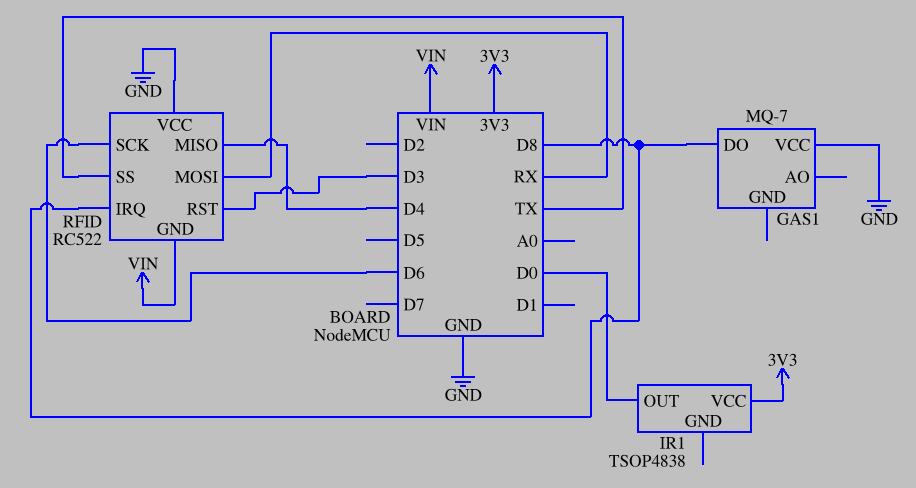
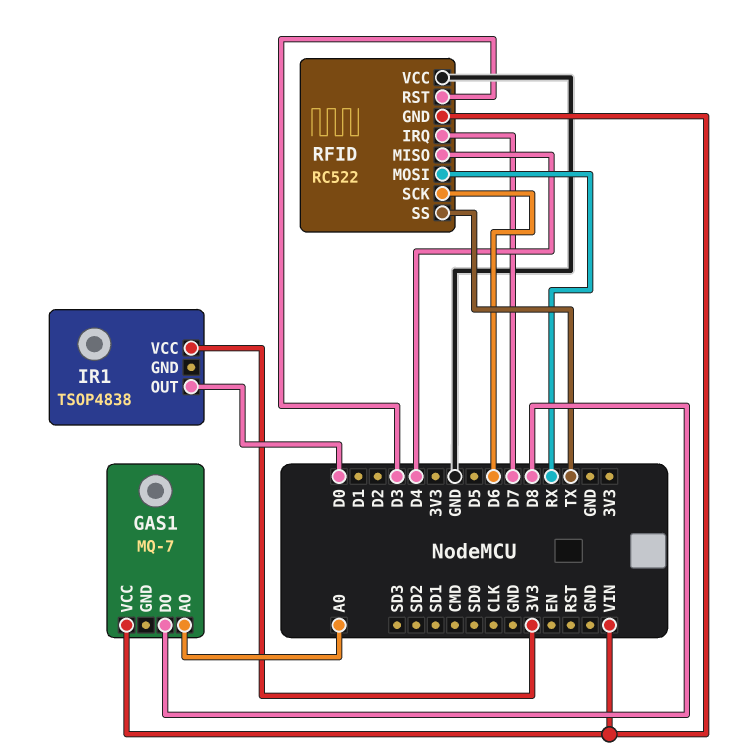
GAS1 pin AO: none -> A0
GAS1 pin VCC: GND -> VIN
RFID pin IRQ: D8 -> D7

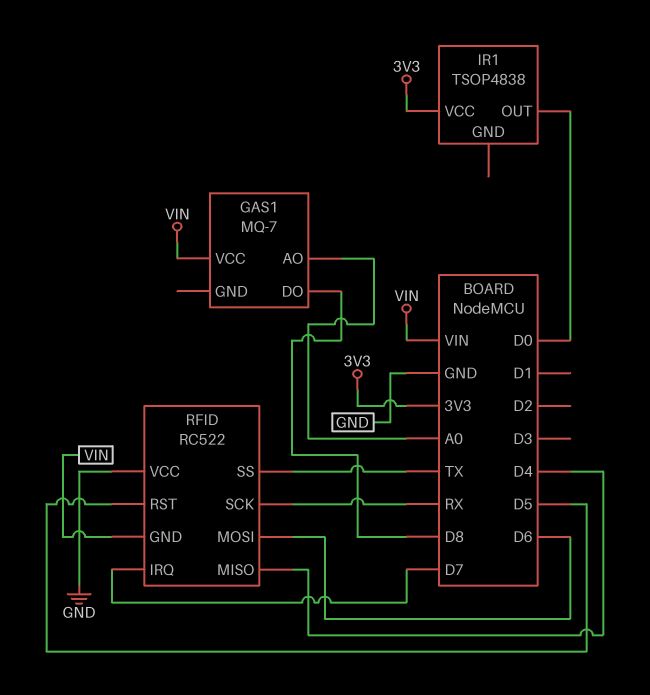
RFID pin MOSI: RX -> D6
RFID pin RST: D3 -> D5
RFID pin SCK: D6 -> RX

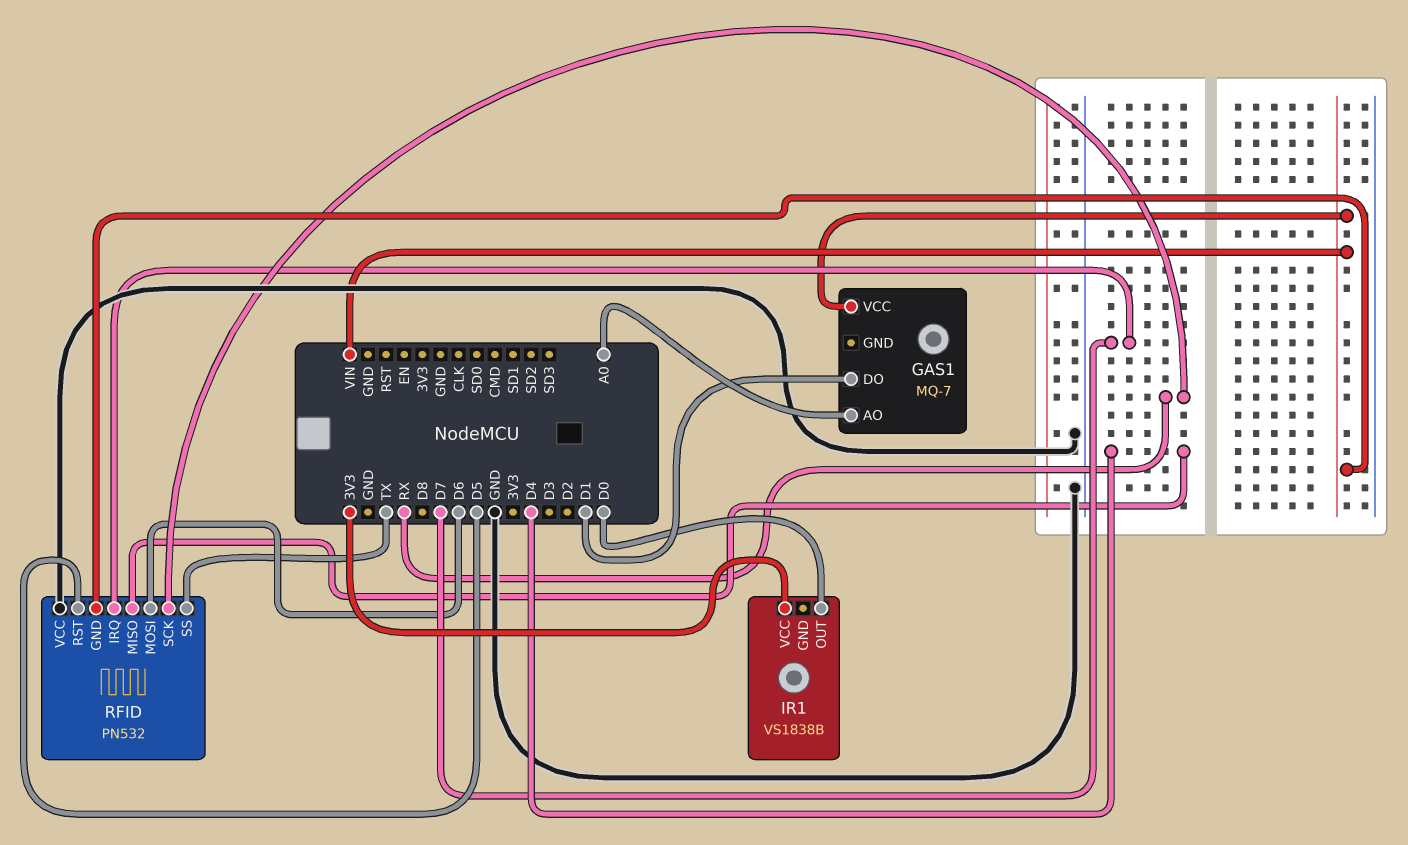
GAS1 pin DO: D8 -> D1
IR1: TSOP4838 -> VS1838B
RFID: RC522 -> PN532

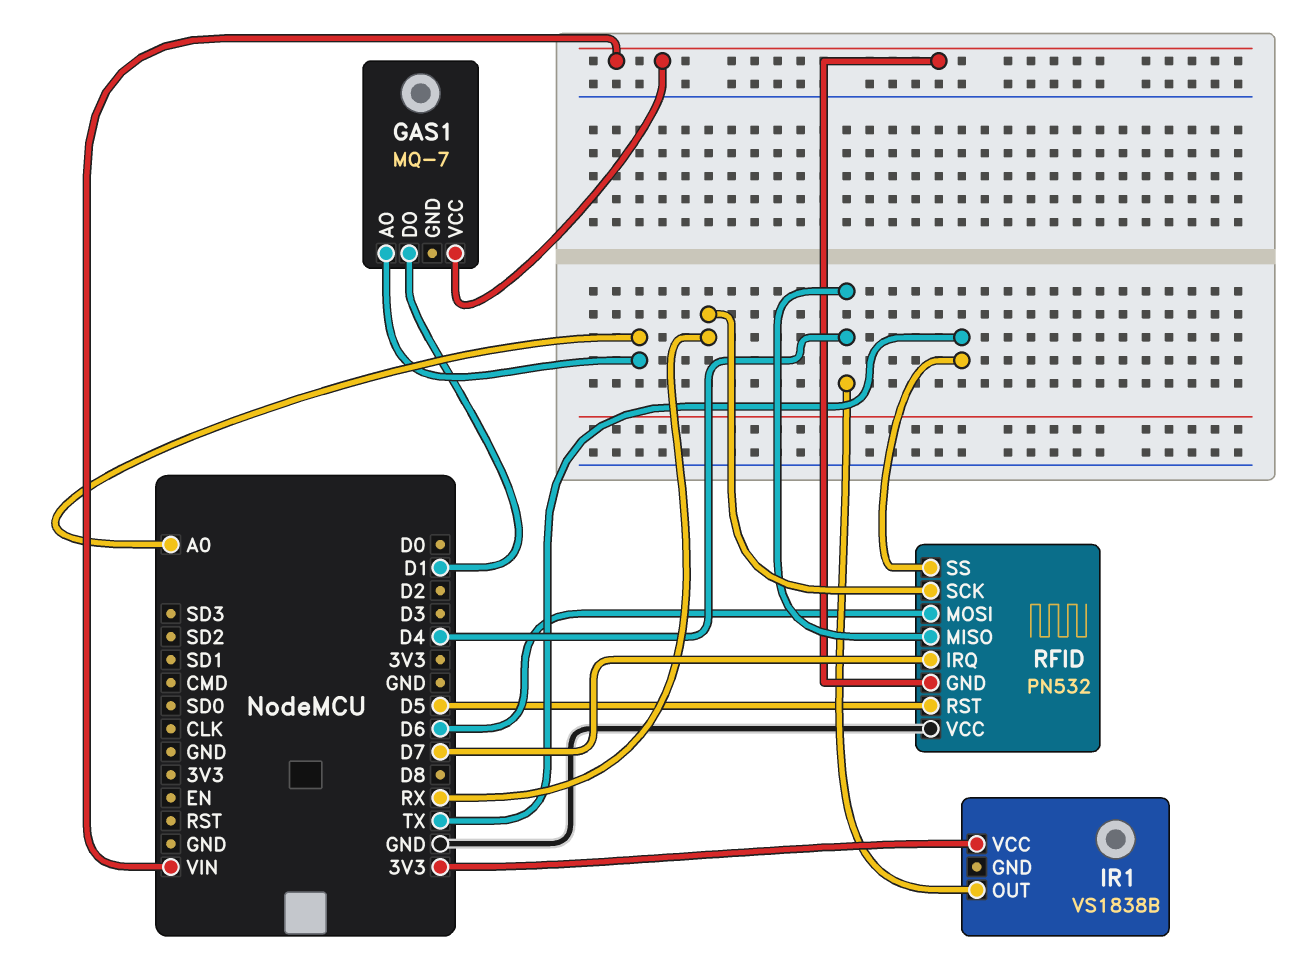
IR1 pin OUT: D0 -> D4

